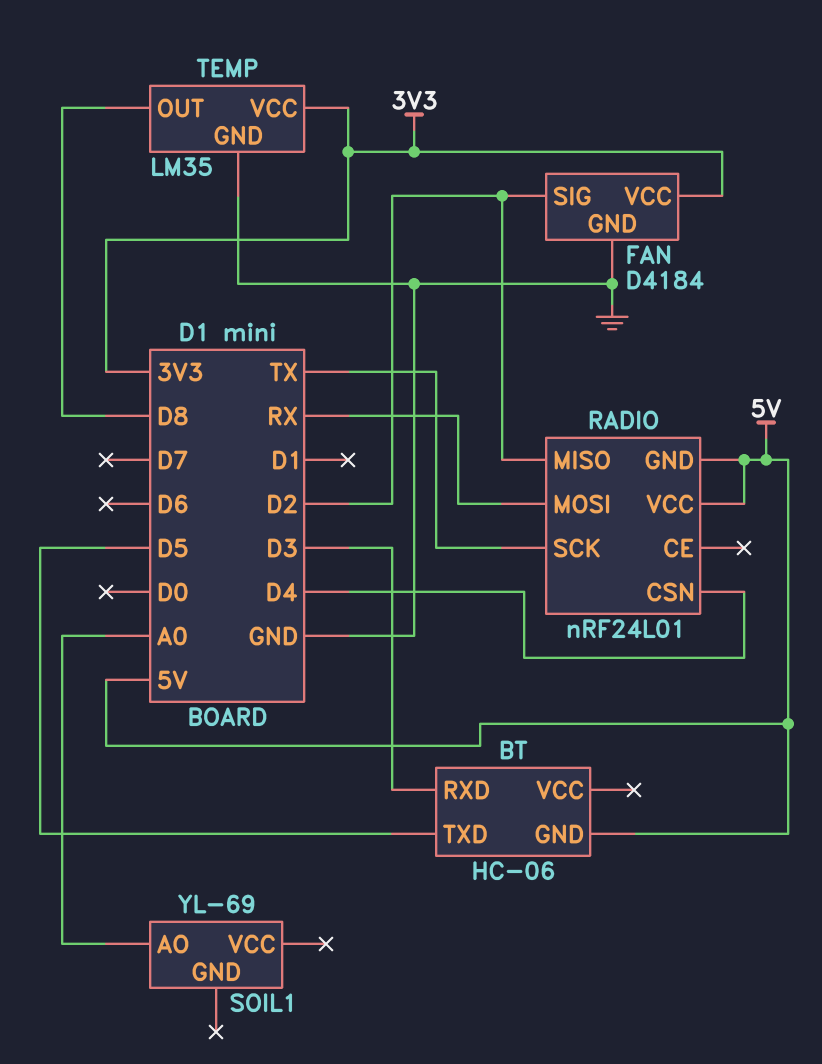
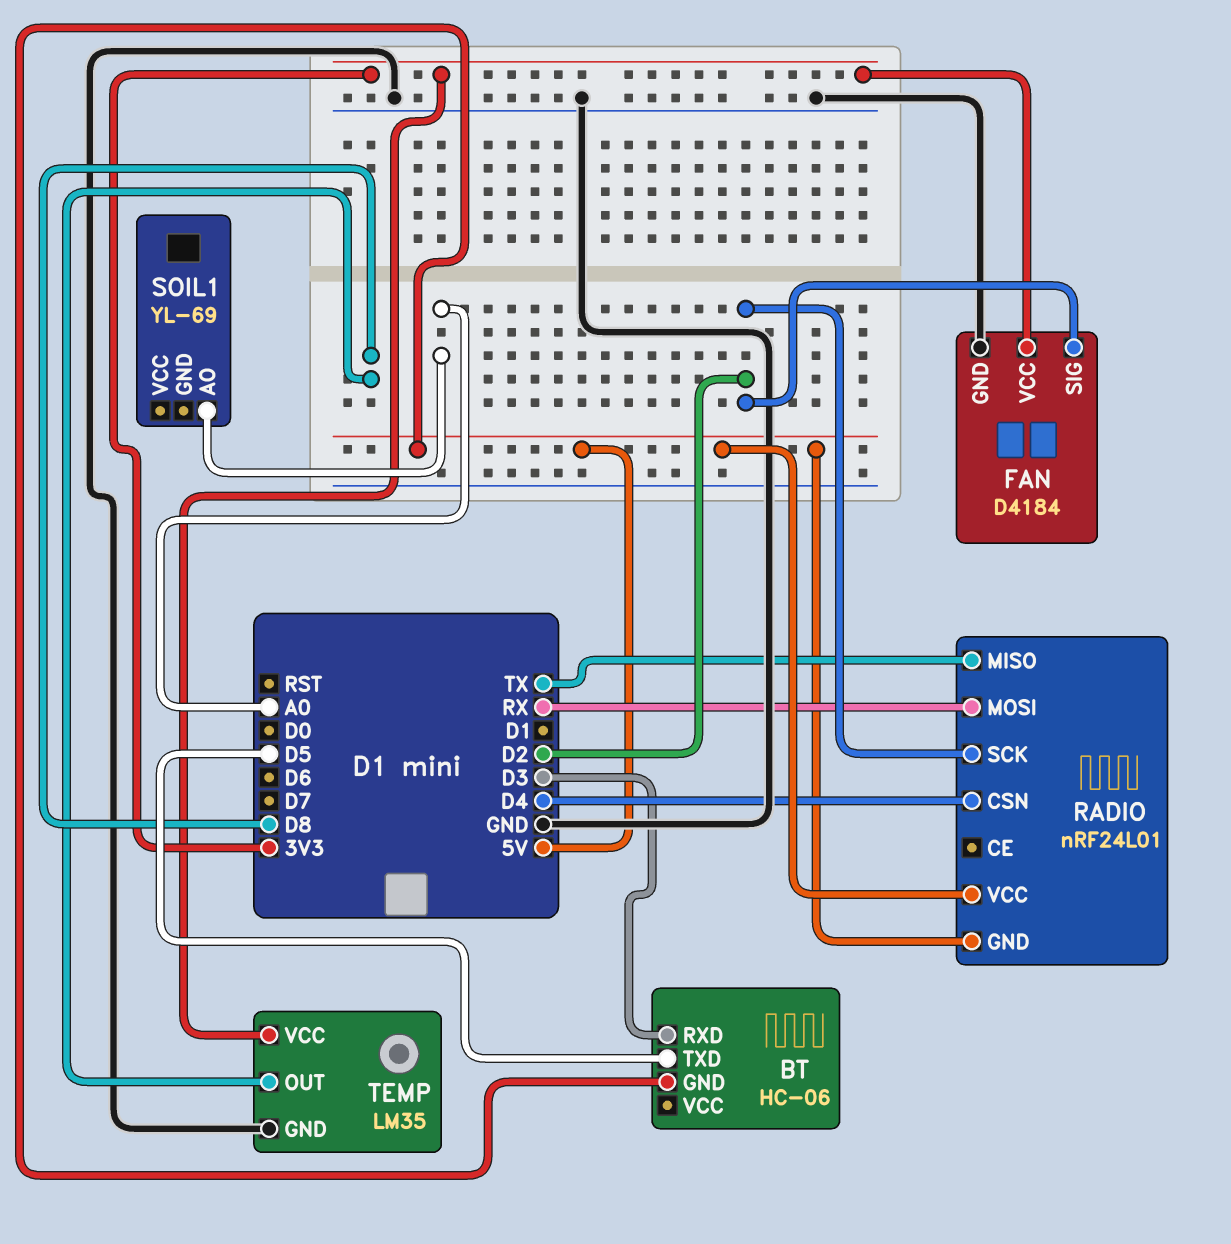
RADIO pin MISO: D2 -> TX
RADIO pin SCK: TX -> D2

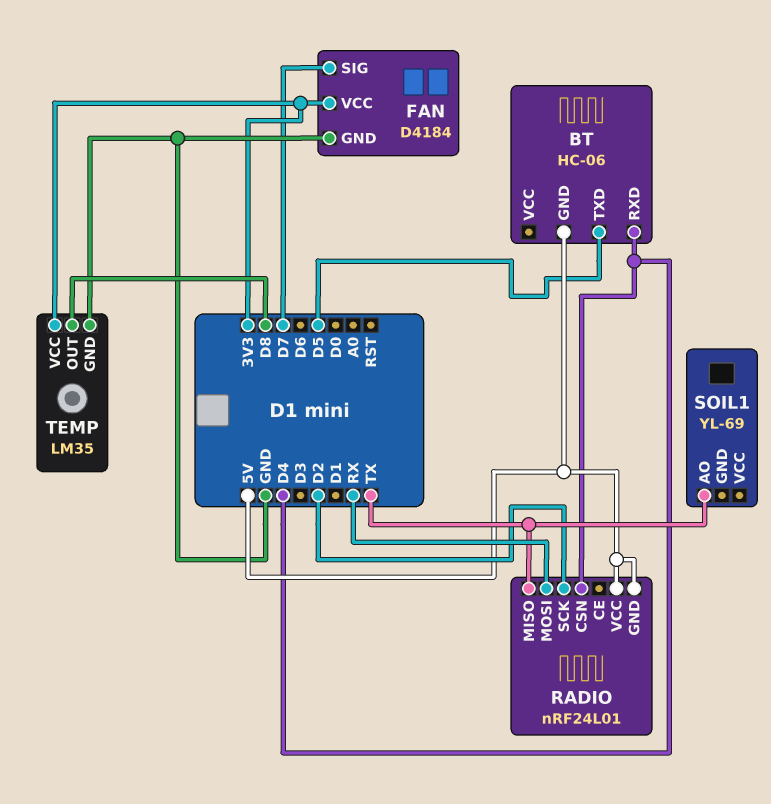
BT pin RXD: D3 -> D4
FAN pin SIG: D2 -> D7
SOIL1 pin AO: A0 -> TX

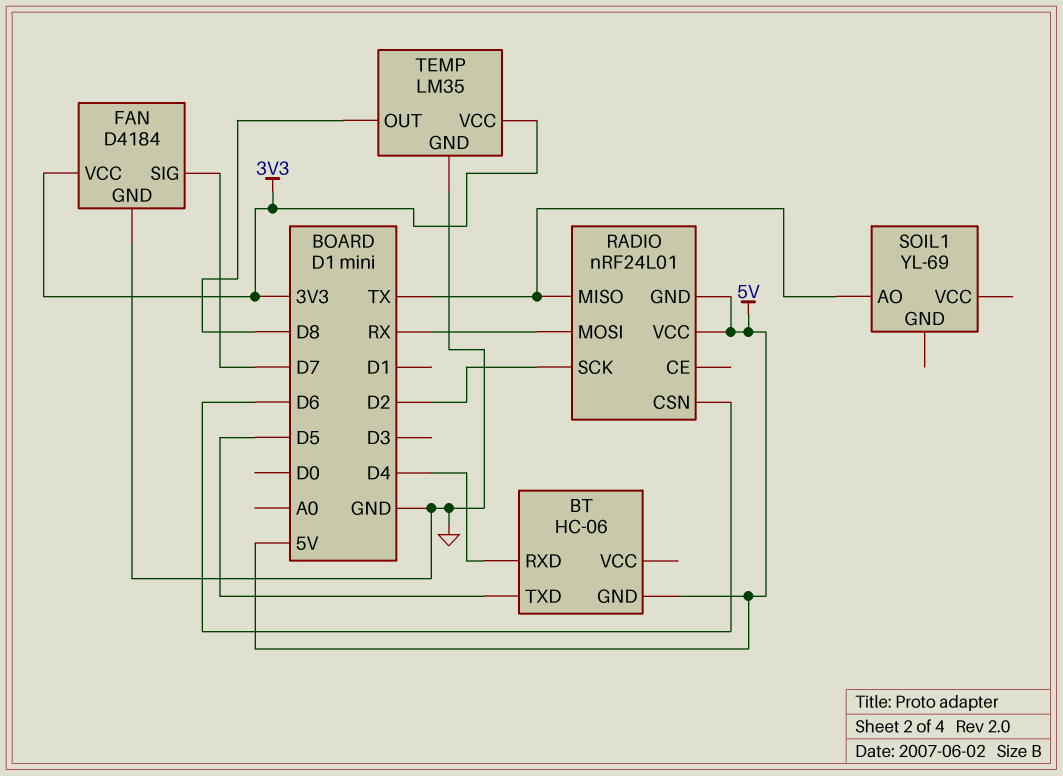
RADIO pin CSN: D4 -> D6

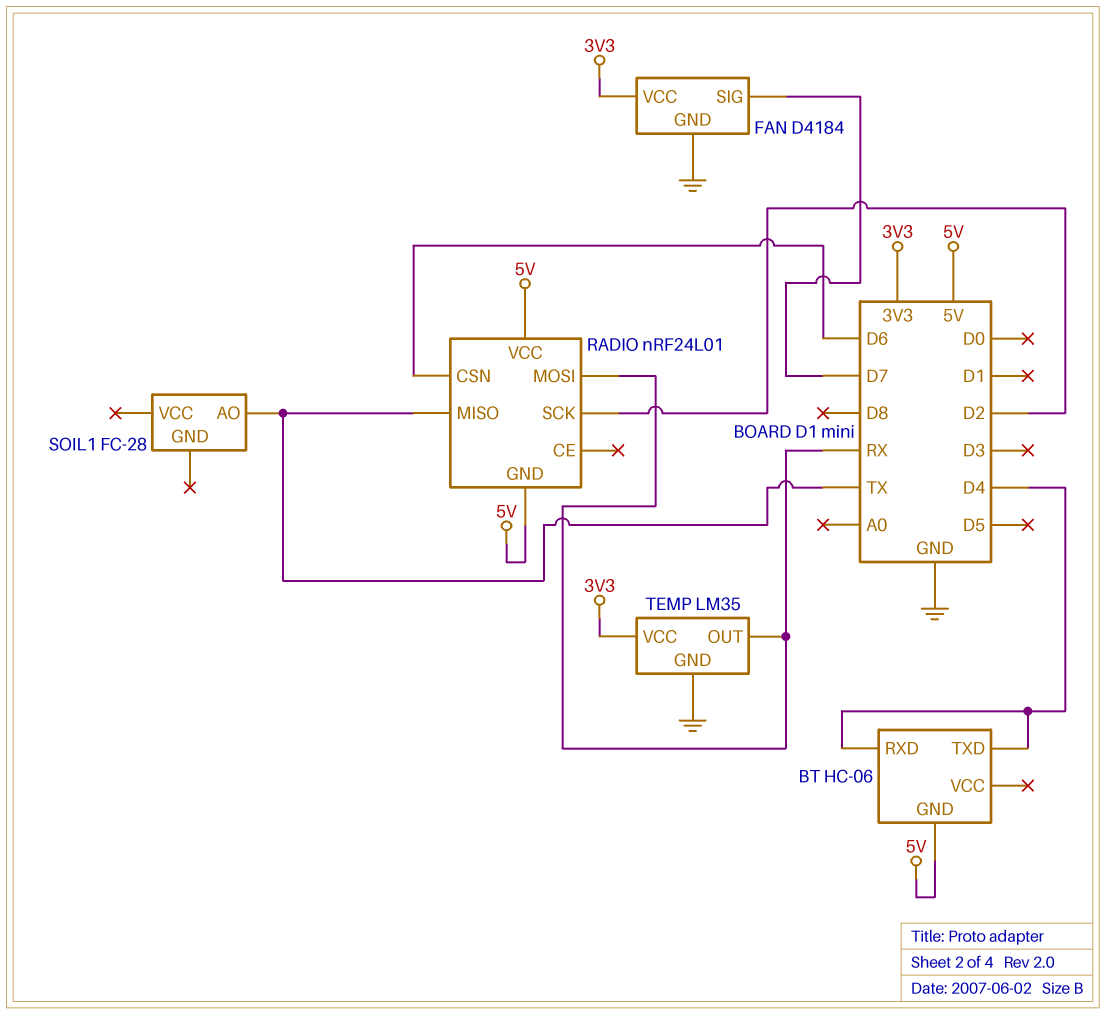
BT pin TXD: D5 -> D4
SOIL1: YL-69 -> FC-28
TEMP pin OUT: D8 -> RX

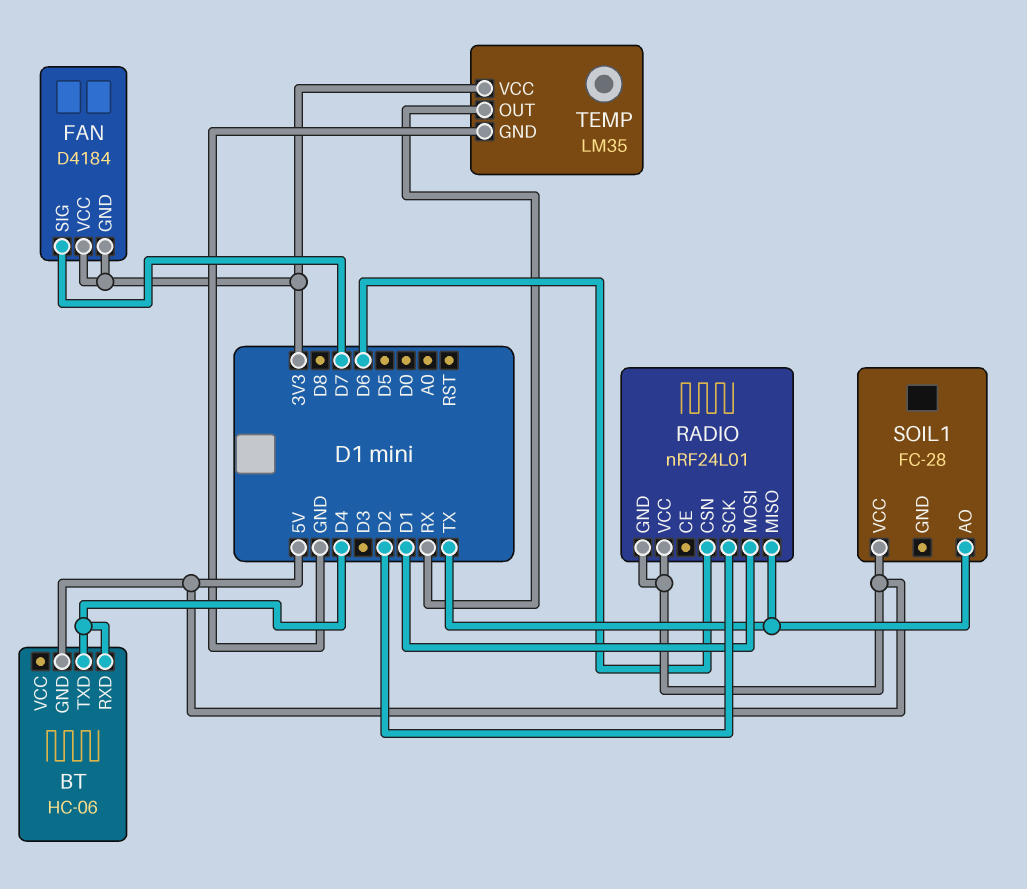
FAN pin GND: GND -> 3V3
RADIO pin MOSI: RX -> D1
SOIL1 pin VCC: none -> 5V

